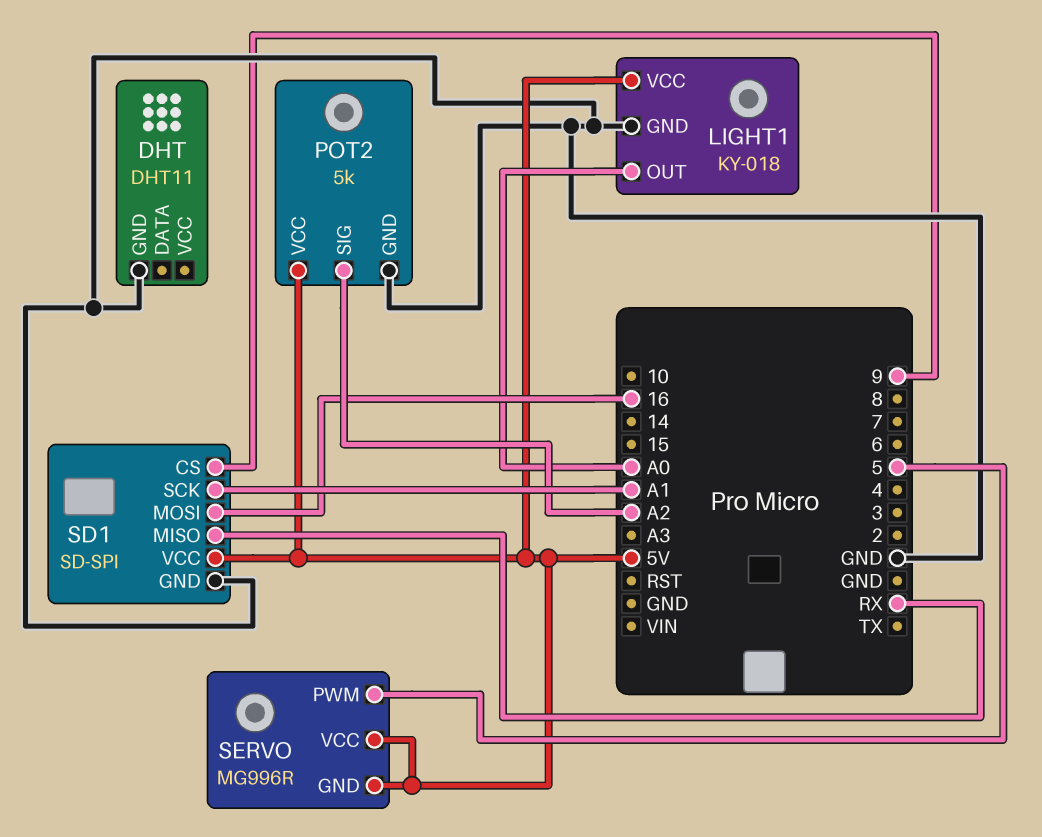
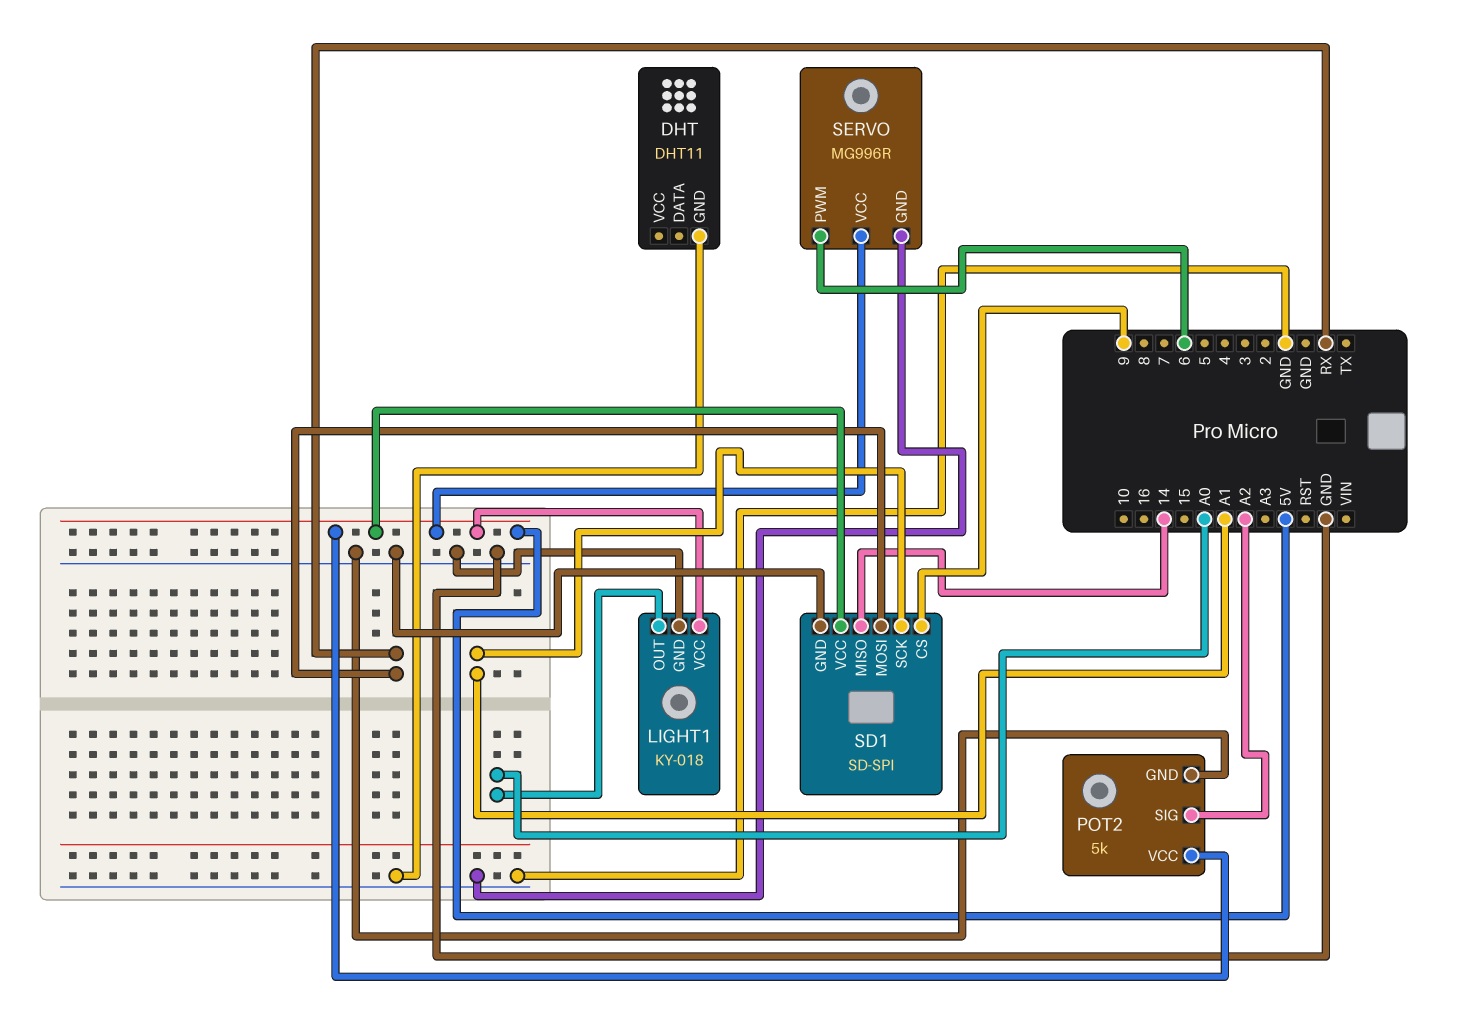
SD1 pin MISO: RX -> 14
SD1 pin MOSI: 16 -> RX
SERVO pin GND: 5V -> GND
SERVO pin PWM: 5 -> 6

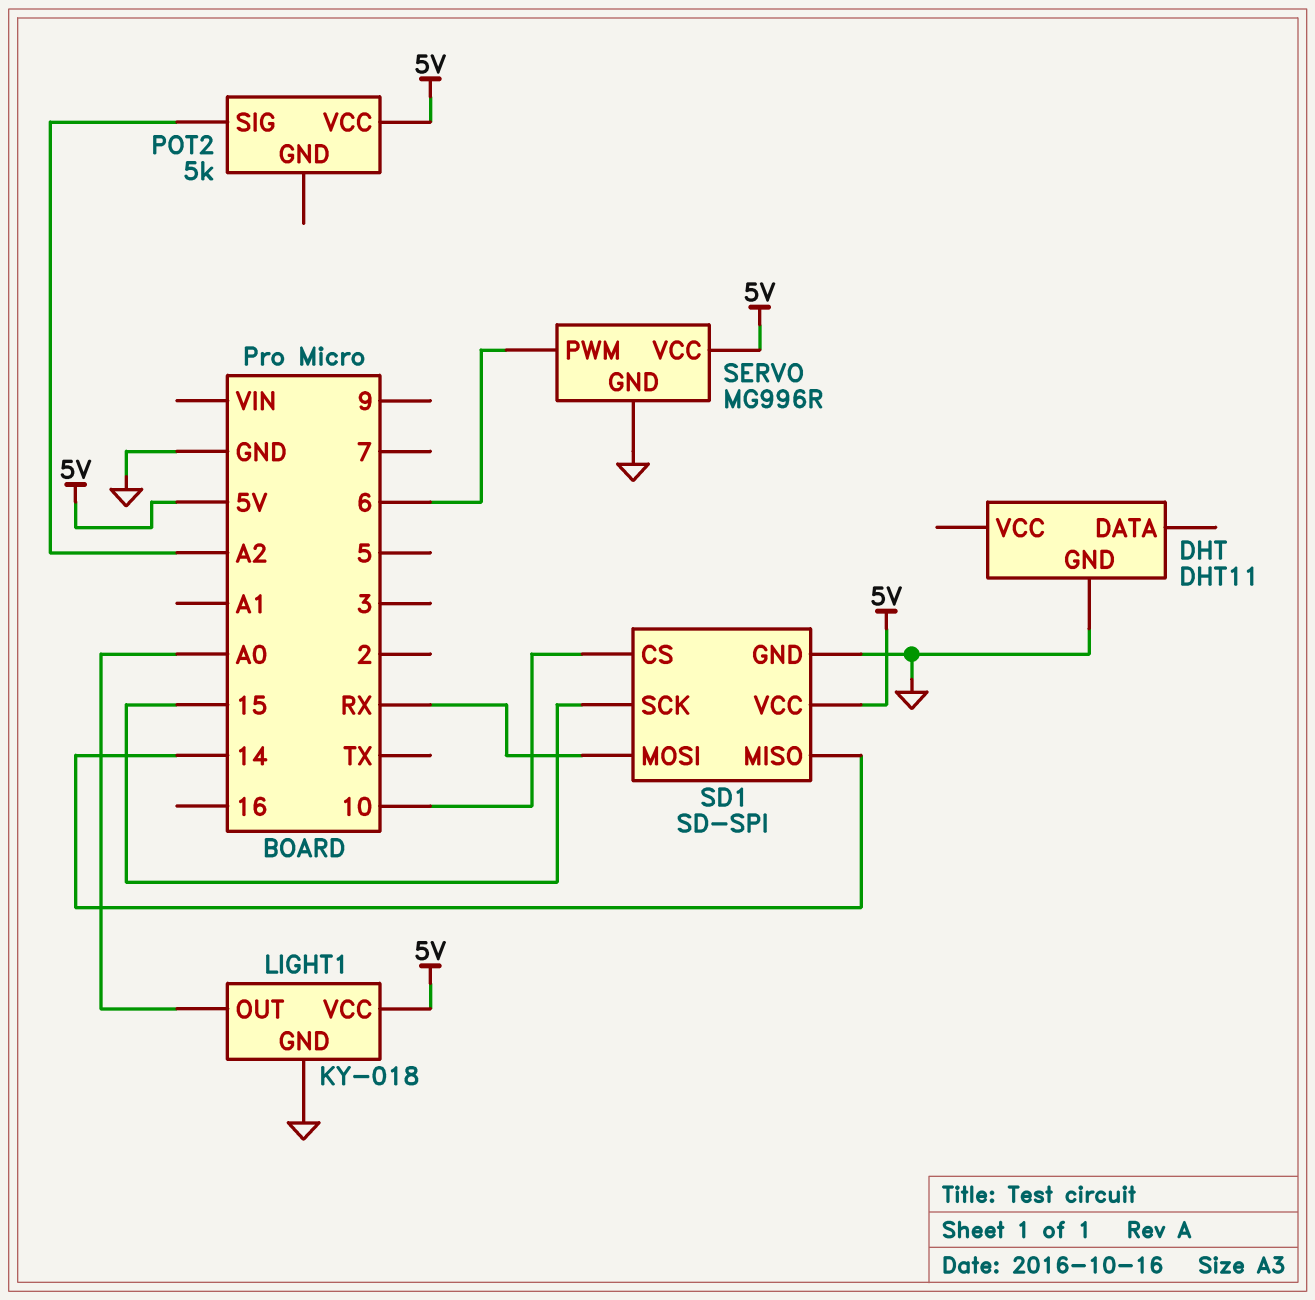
POT2 pin GND: GND -> none
SD1 pin CS: 9 -> 10
SD1 pin SCK: A1 -> 15

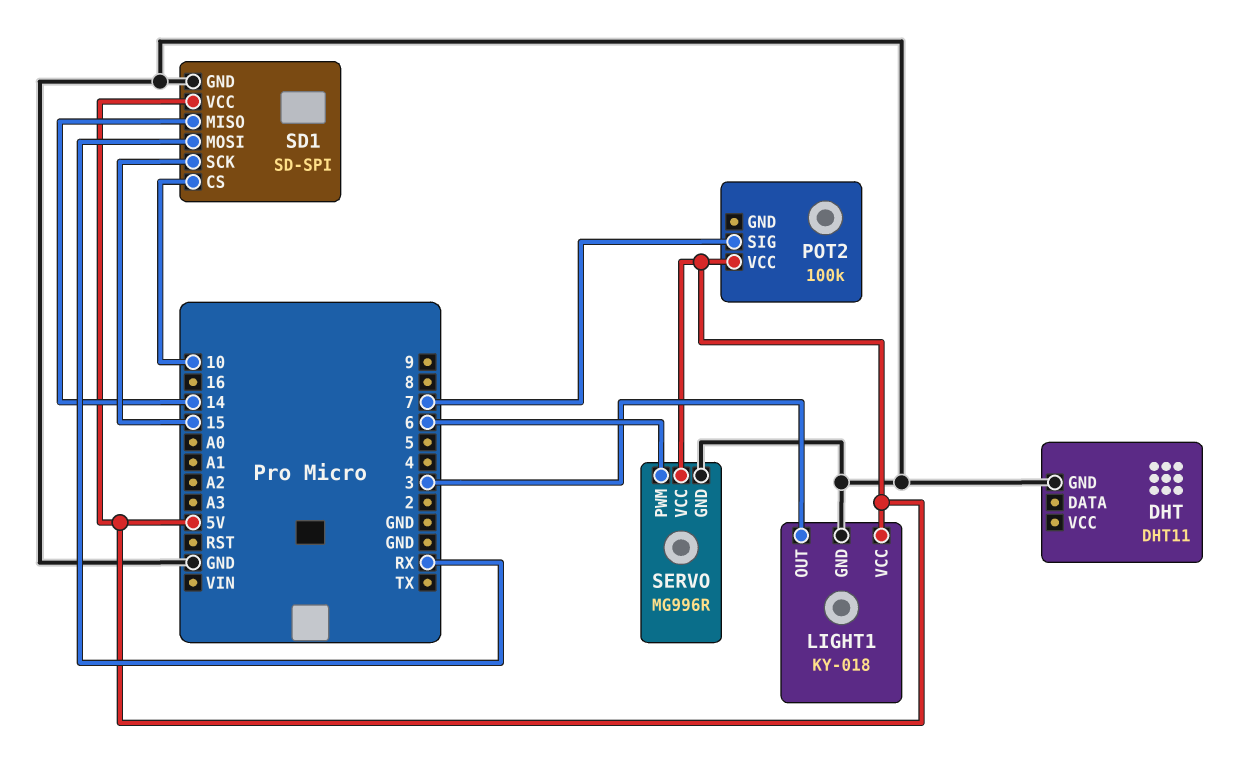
LIGHT1 pin OUT: A0 -> 3
POT2: 5k -> 100k
POT2 pin SIG: A2 -> 7

